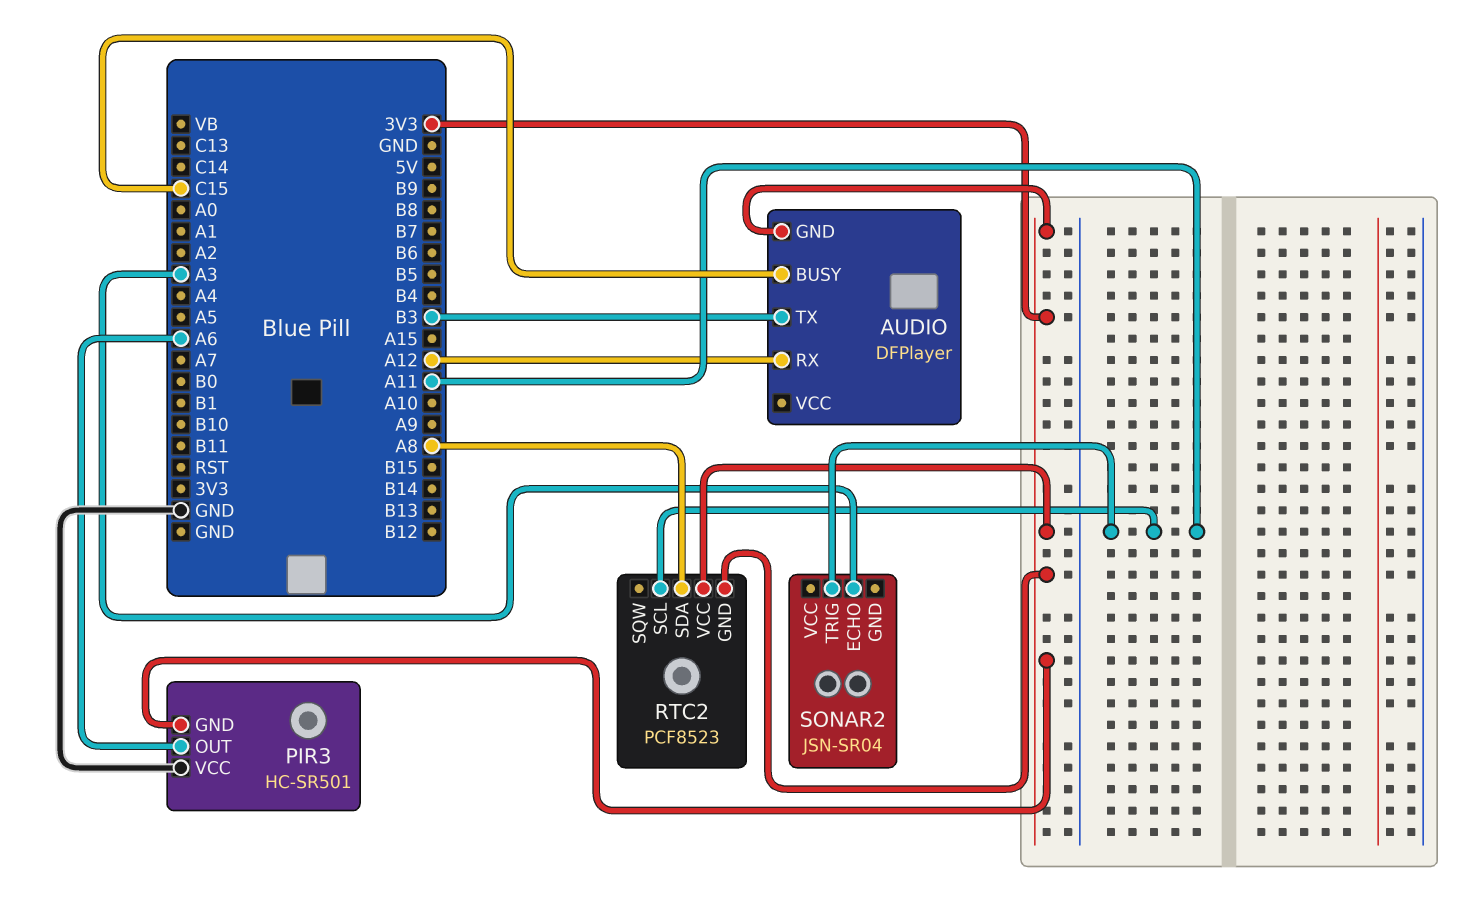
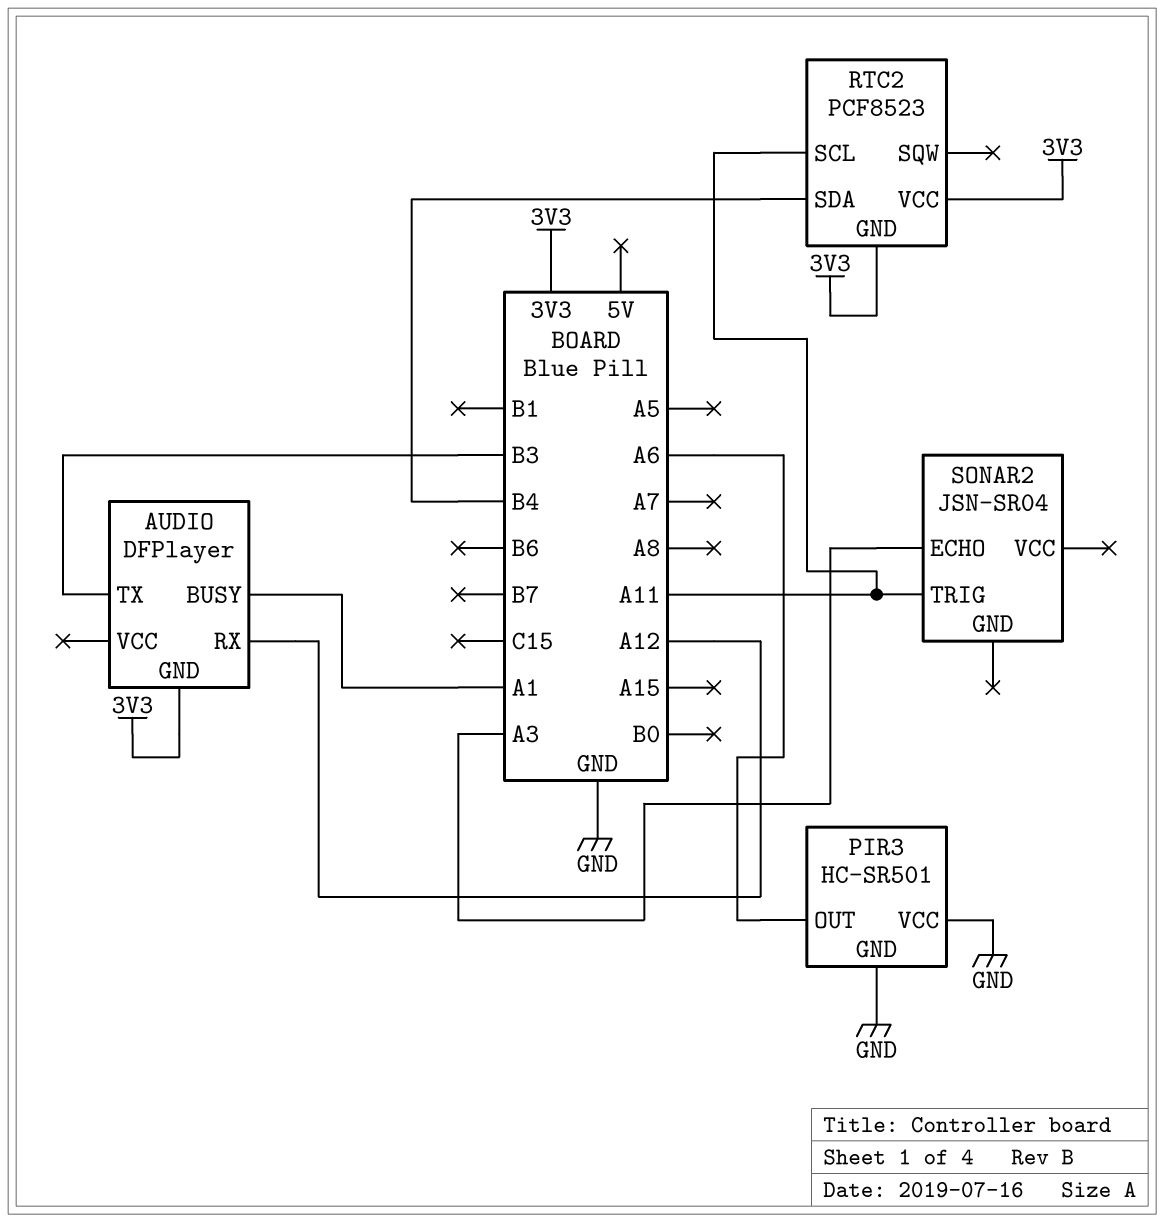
AUDIO pin BUSY: C15 -> A1
PIR3 pin GND: 3V3 -> GND
RTC2 pin SDA: A8 -> B4

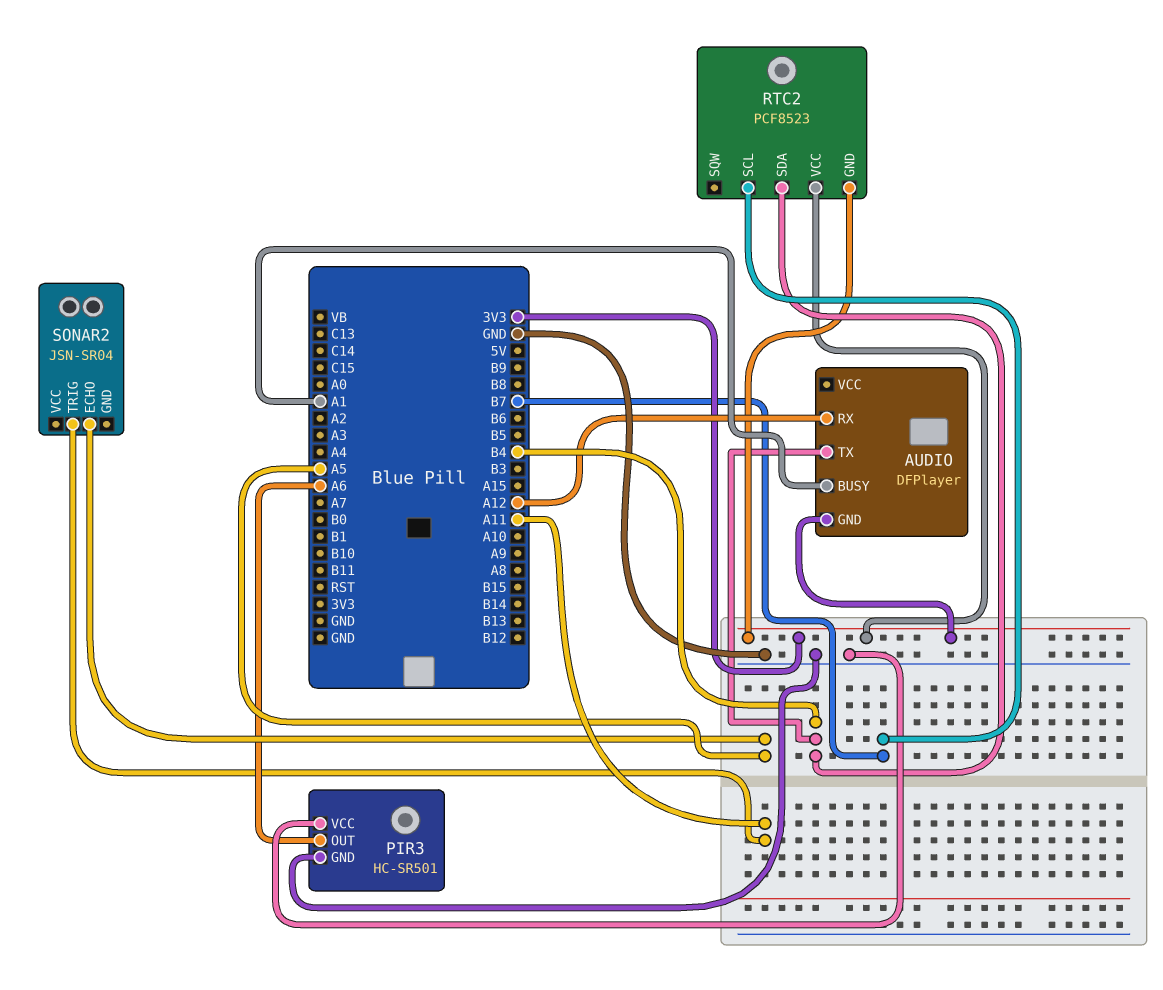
AUDIO pin TX: B3 -> B4
RTC2 pin SCL: A11 -> B7
SONAR2 pin ECHO: A3 -> A5

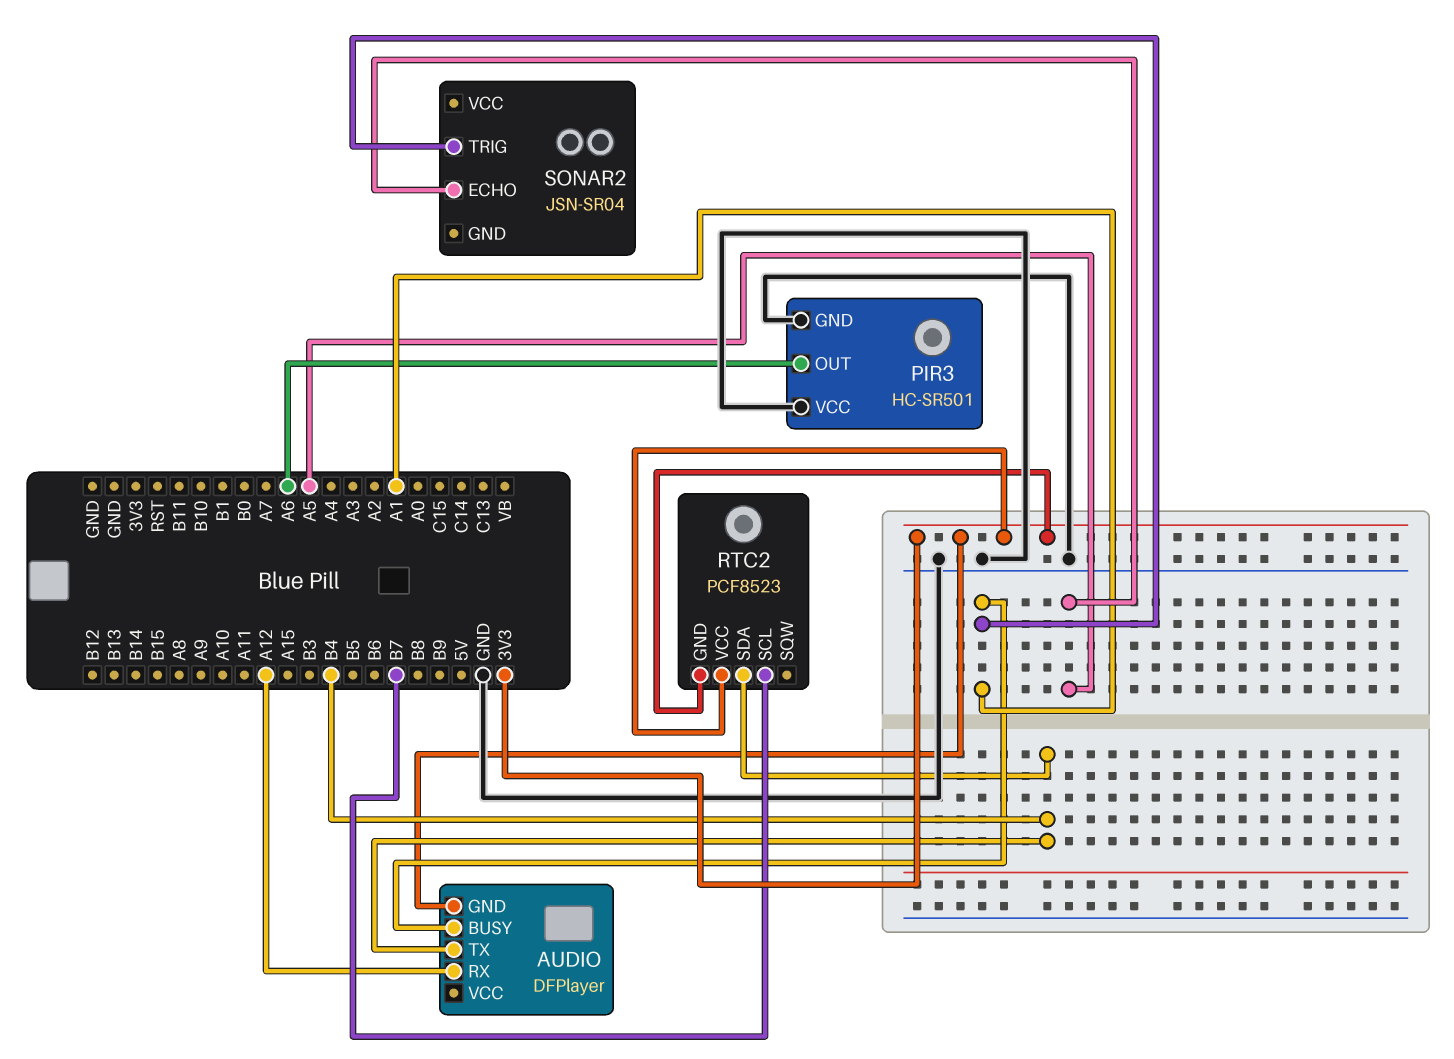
SONAR2 pin TRIG: A11 -> A1

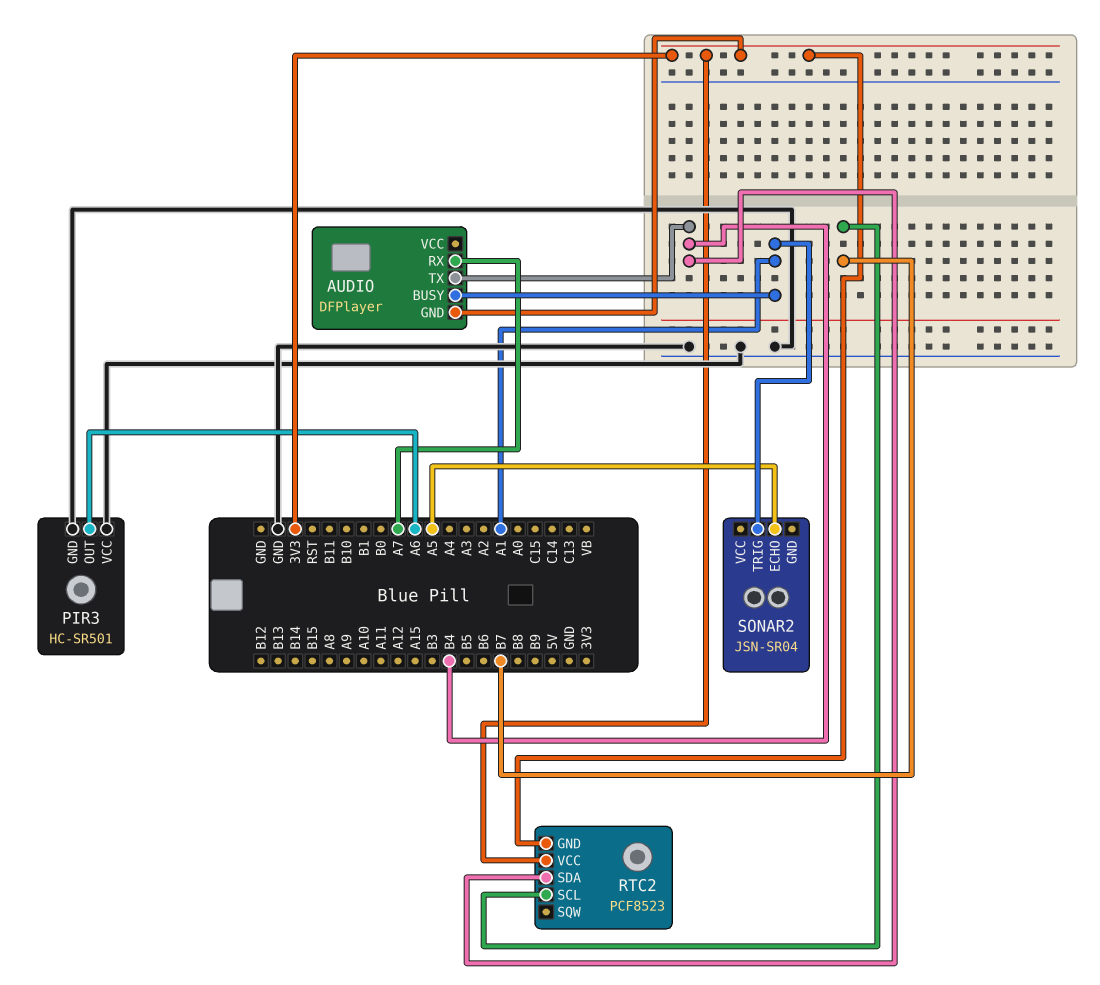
AUDIO pin RX: A12 -> A7

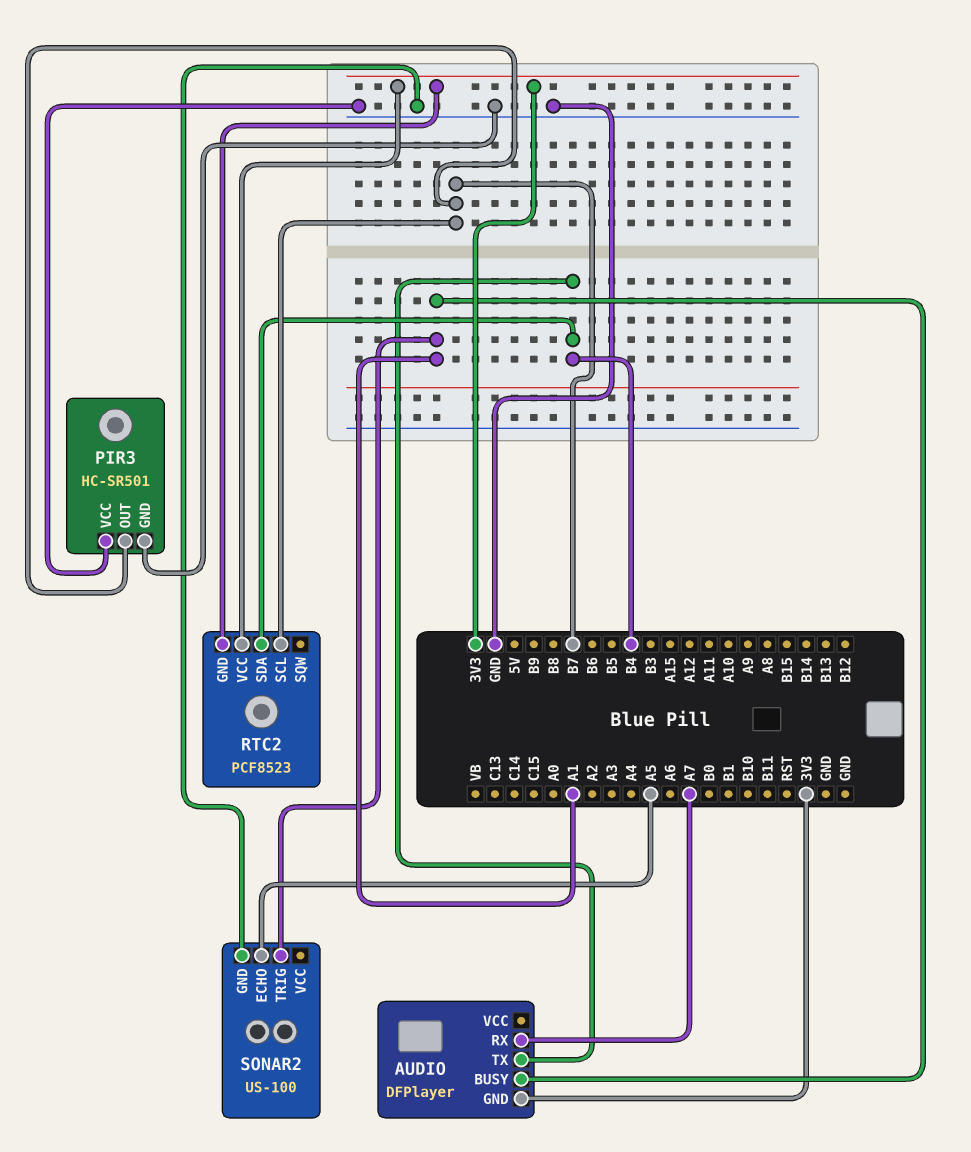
PIR3 pin OUT: A6 -> B7
SONAR2: JSN-SR04 -> US-100
SONAR2 pin GND: none -> GND

